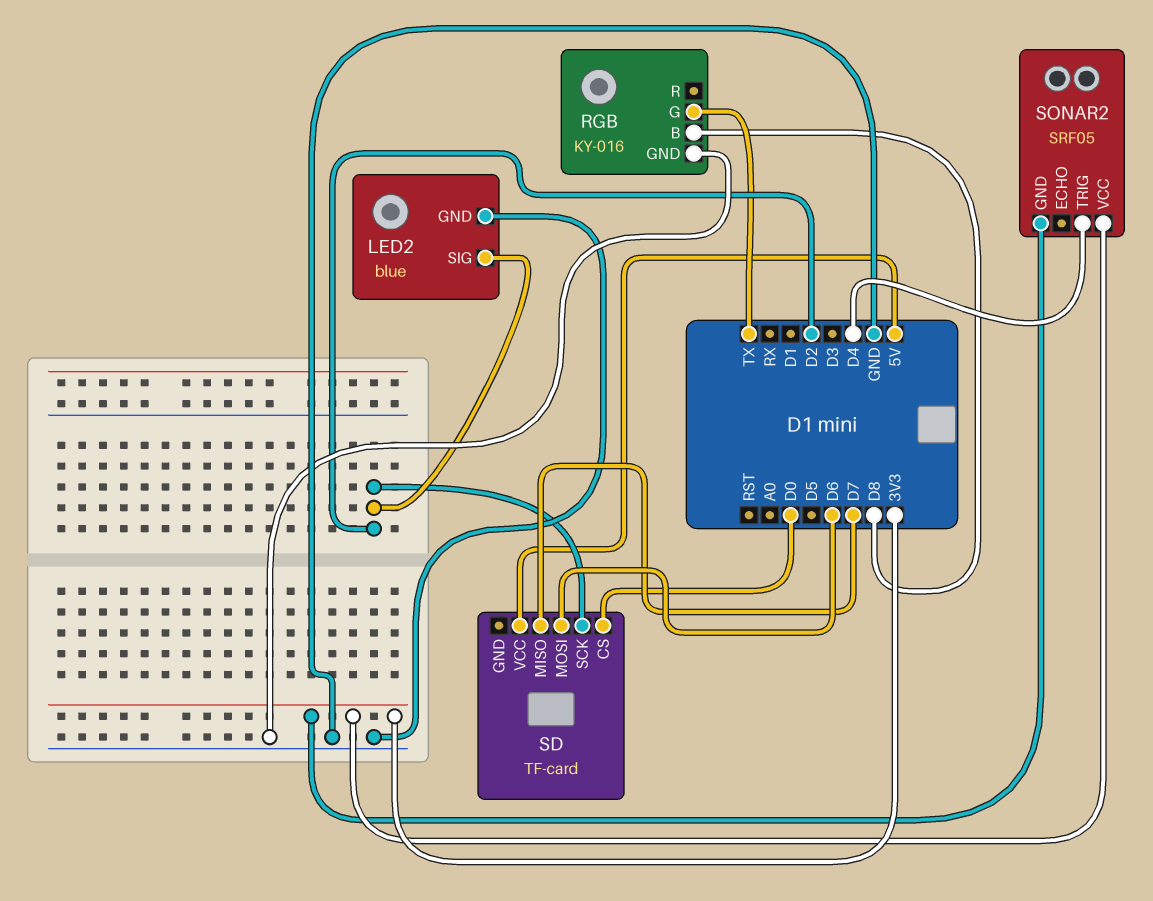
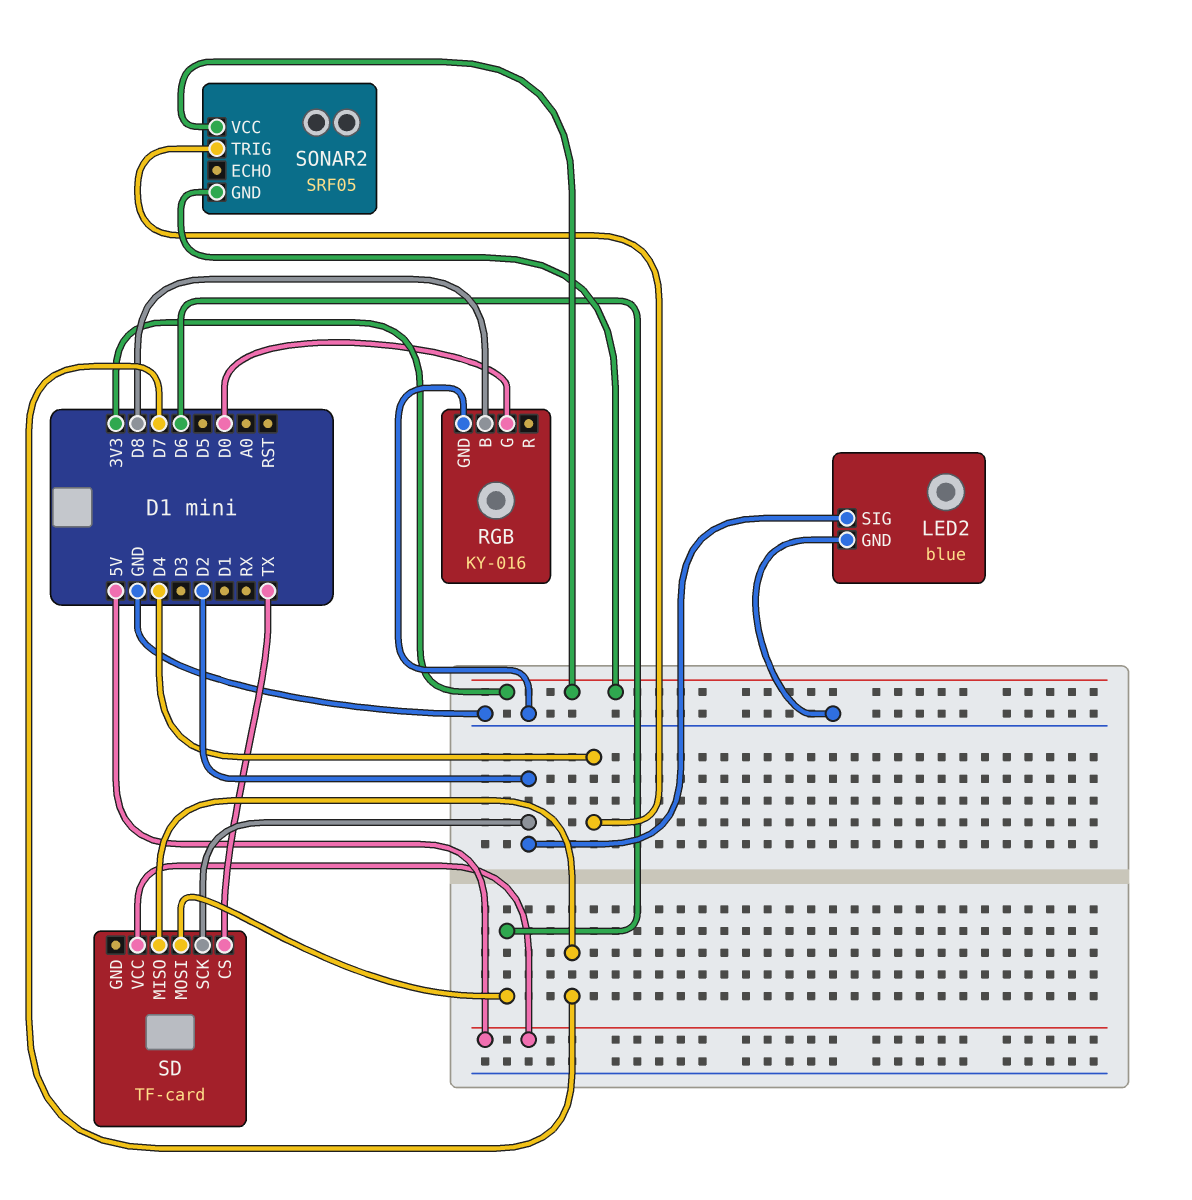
RGB pin G: TX -> D0
SD pin CS: D0 -> TX

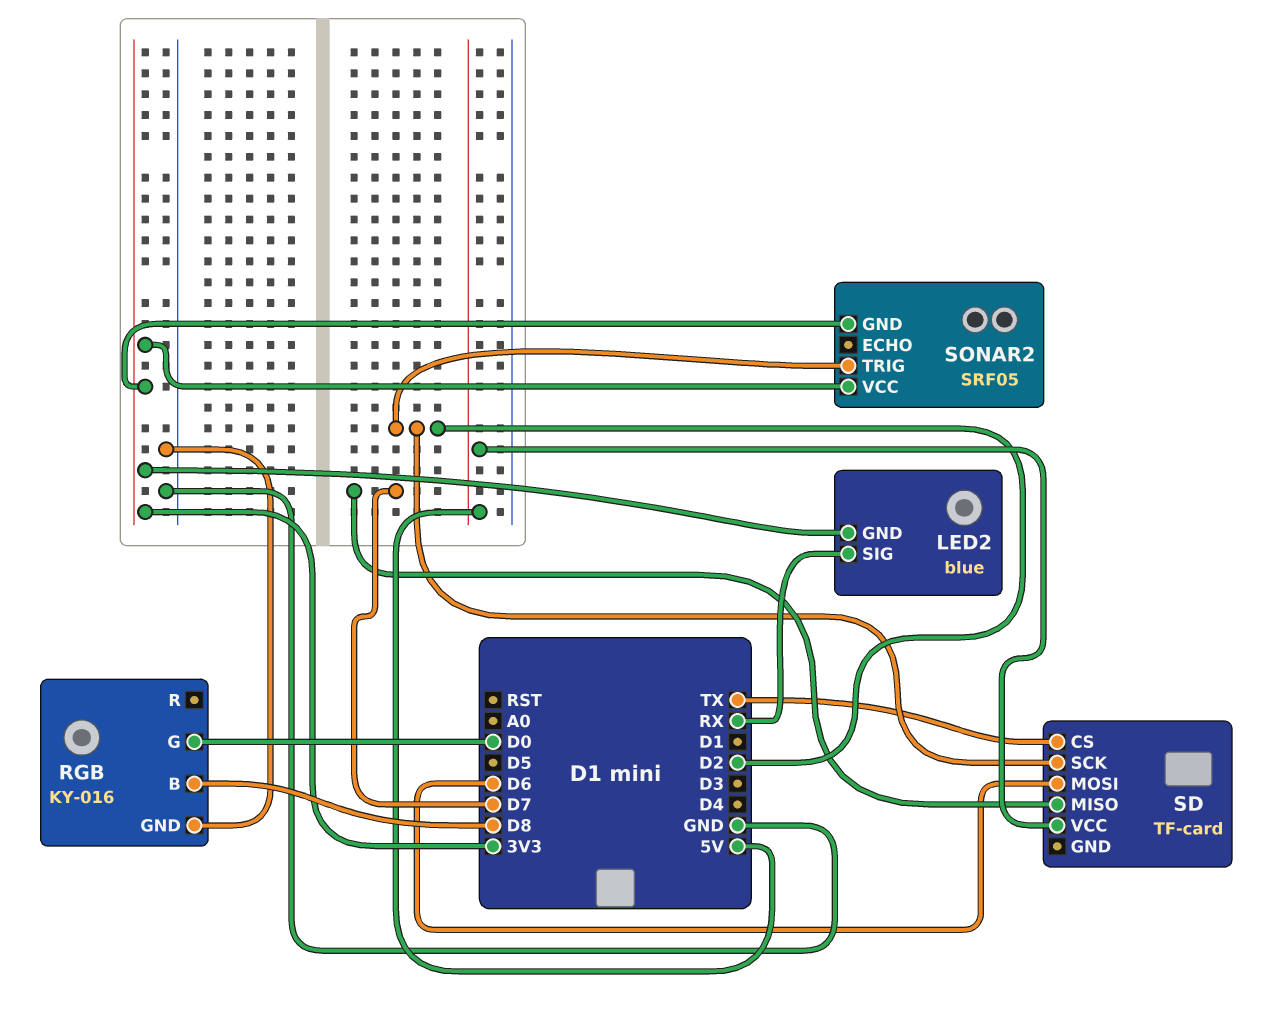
LED2 pin GND: GND -> 3V3
LED2 pin SIG: D2 -> RX
SONAR2 pin TRIG: D4 -> D2

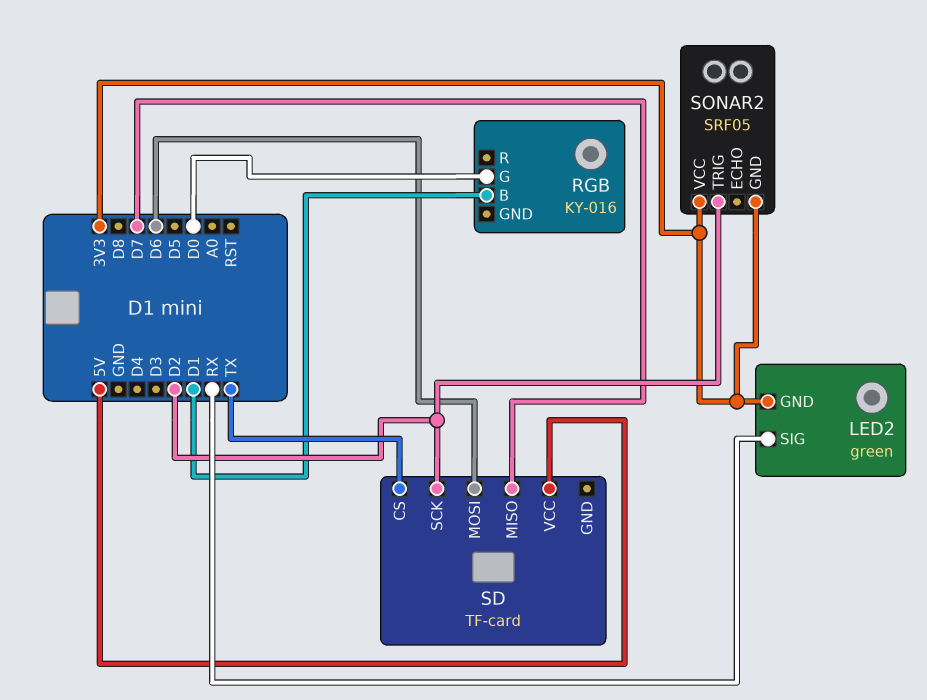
LED2: blue -> green
RGB pin B: D8 -> D1
RGB pin GND: GND -> none

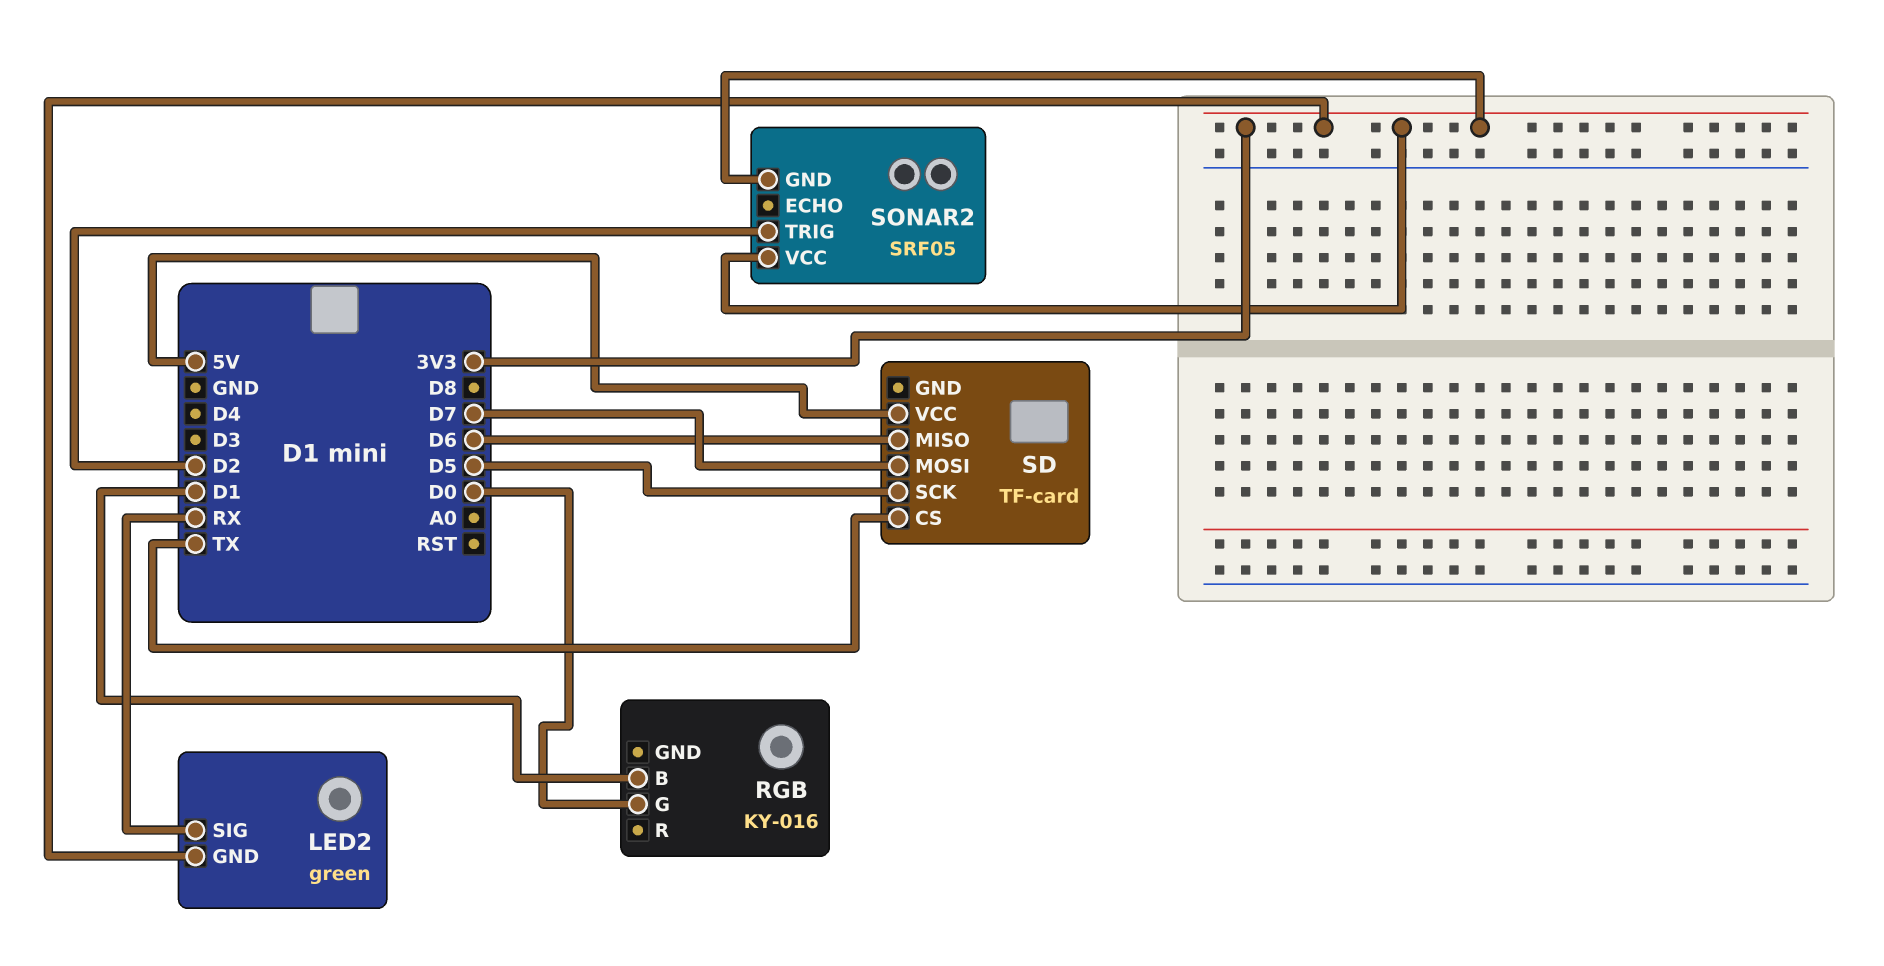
SD pin MISO: D7 -> D6
SD pin MOSI: D6 -> D7
SD pin SCK: D2 -> D5

